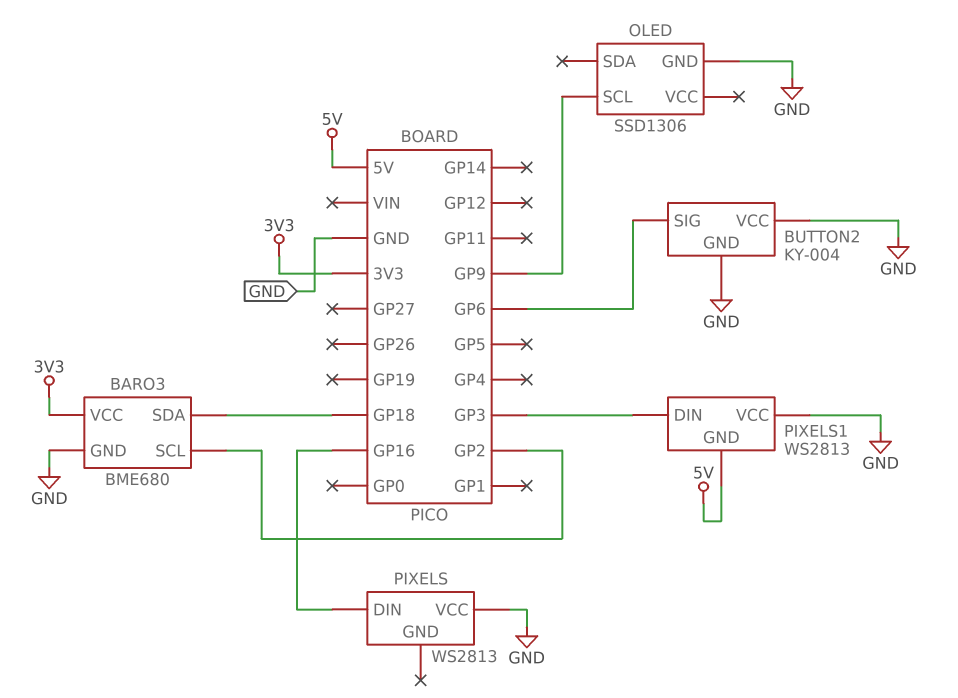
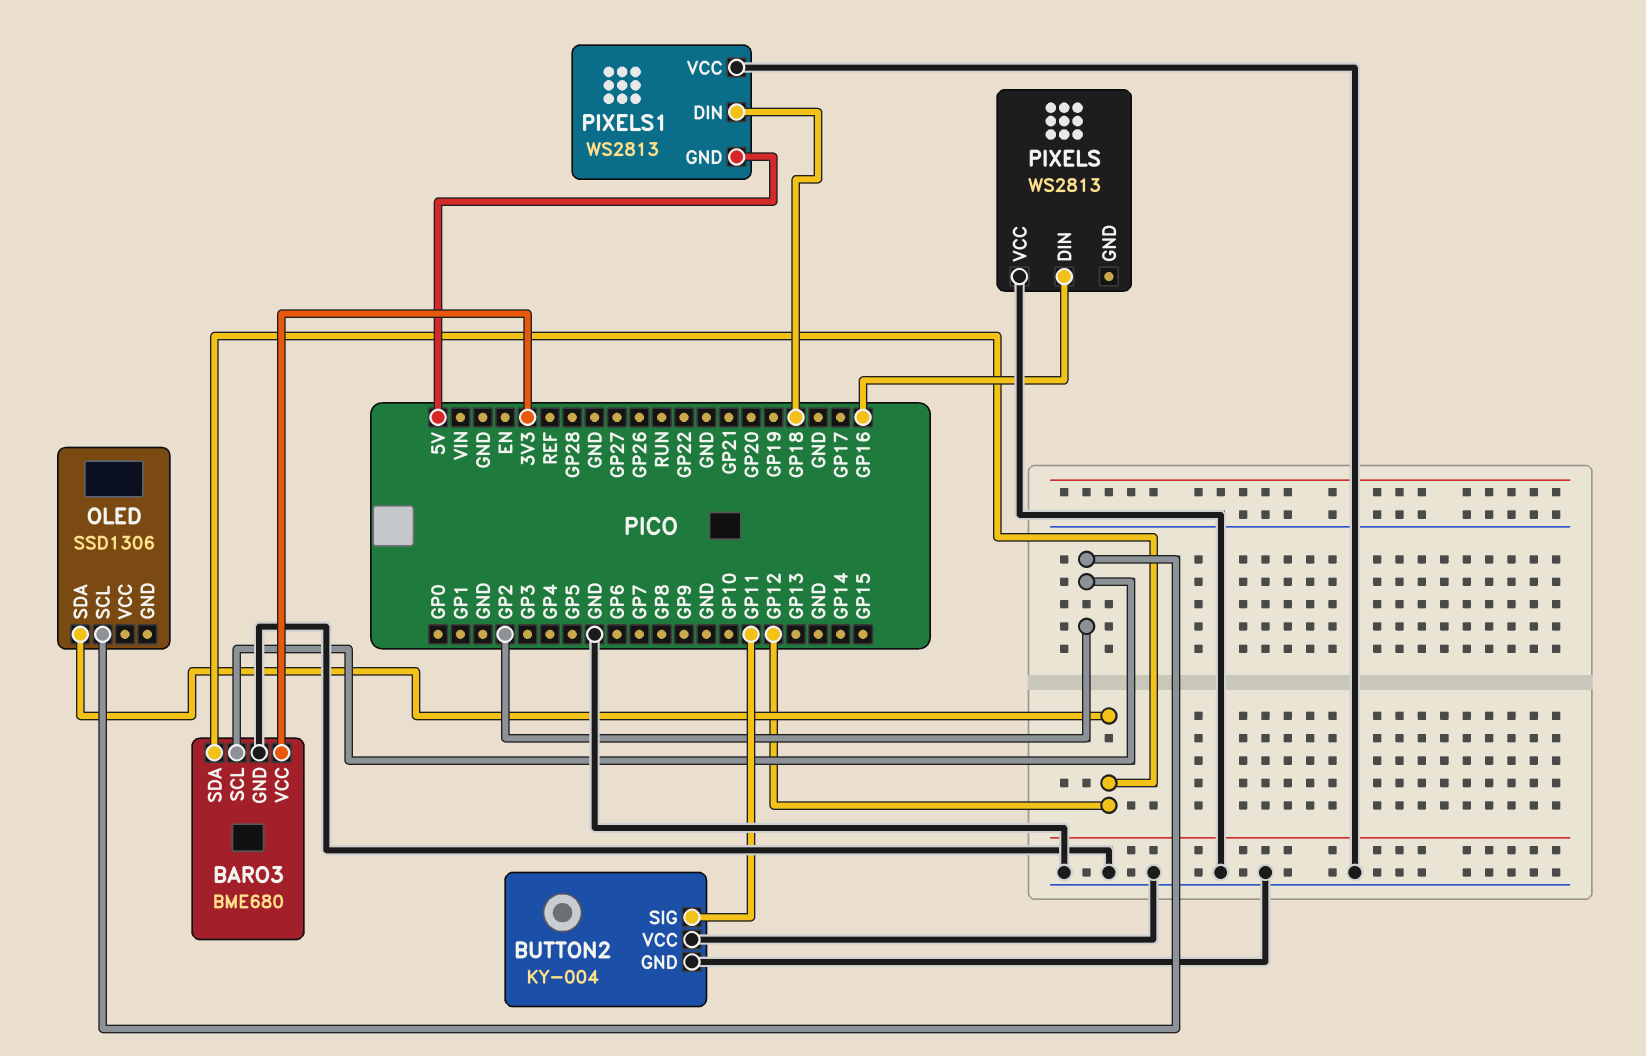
BARO3 pin SDA: GP18 -> GP12
BUTTON2 pin SIG: GP6 -> GP11
OLED pin GND: GND -> none
OLED pin SCL: GP9 -> GP2
OLED pin SDA: none -> GP12
PIXELS1 pin DIN: GP3 -> GP18

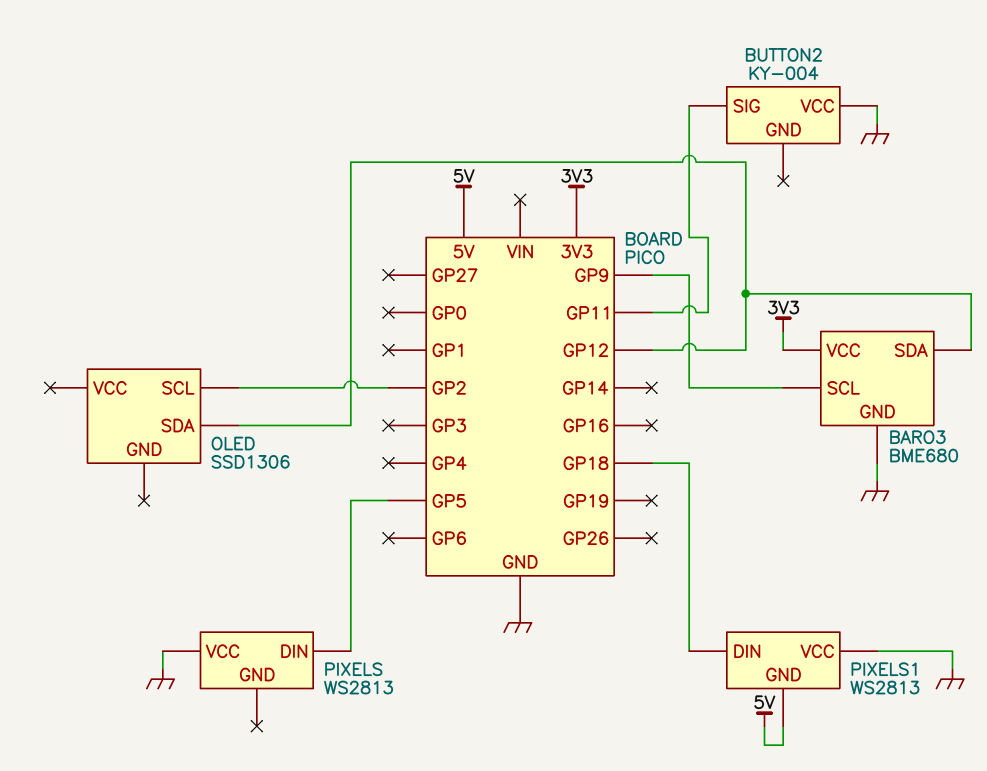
BARO3 pin SCL: GP2 -> GP9
BUTTON2 pin GND: GND -> none
PIXELS pin DIN: GP16 -> GP5

